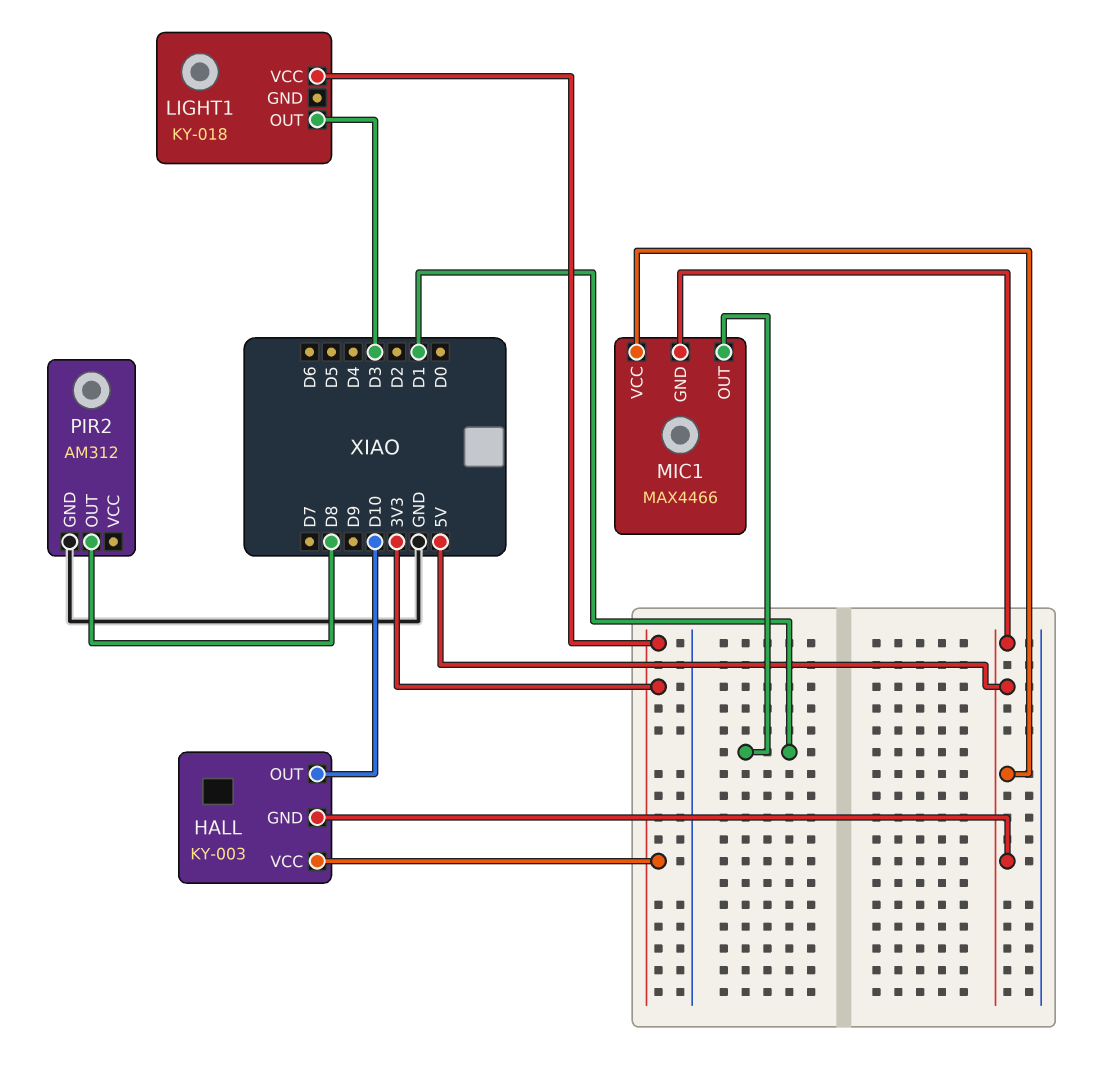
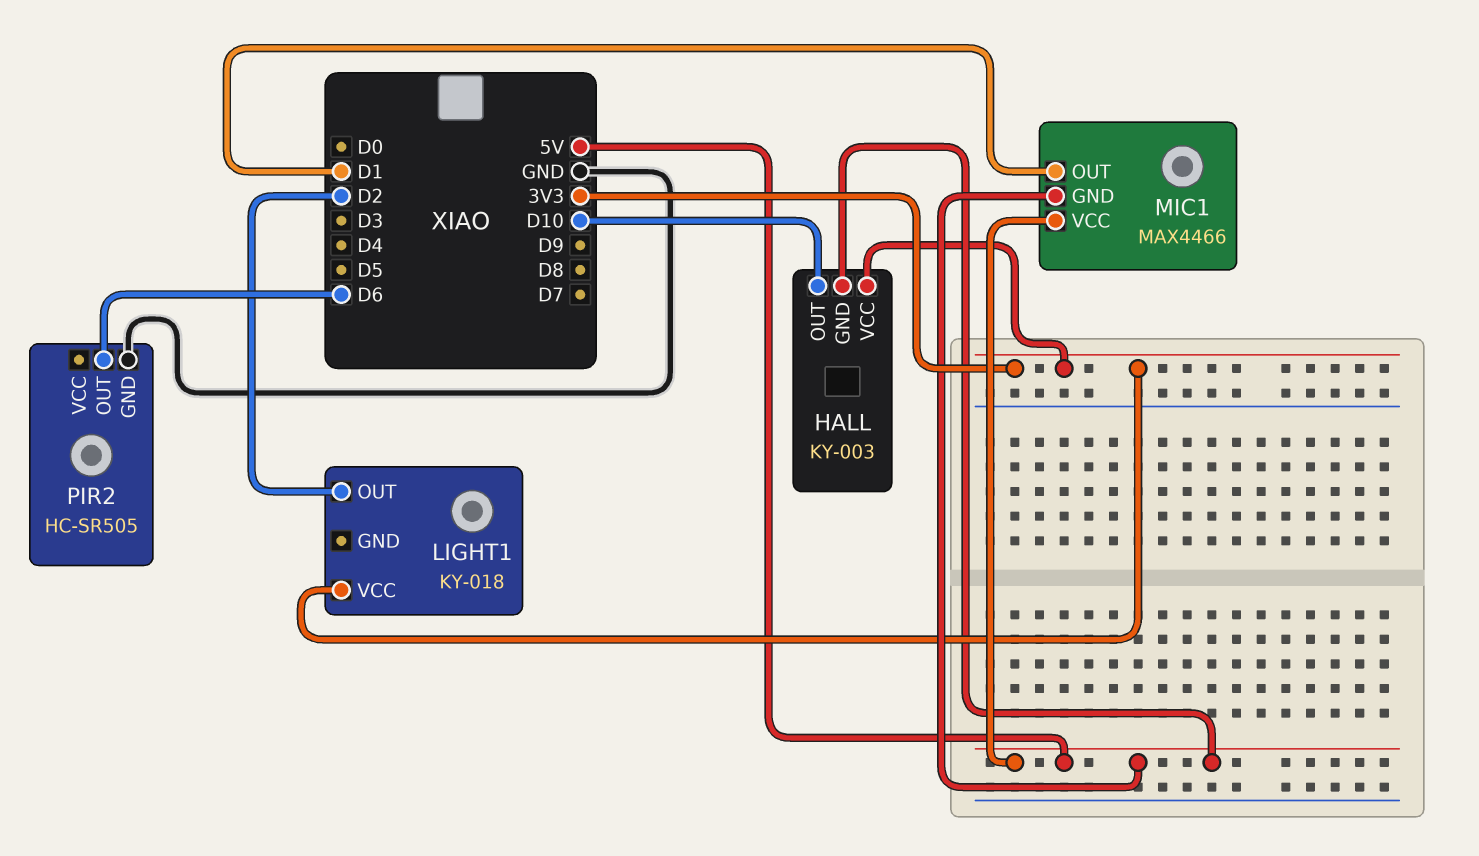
LIGHT1 pin OUT: D3 -> D2
PIR2: AM312 -> HC-SR505
PIR2 pin OUT: D8 -> D6

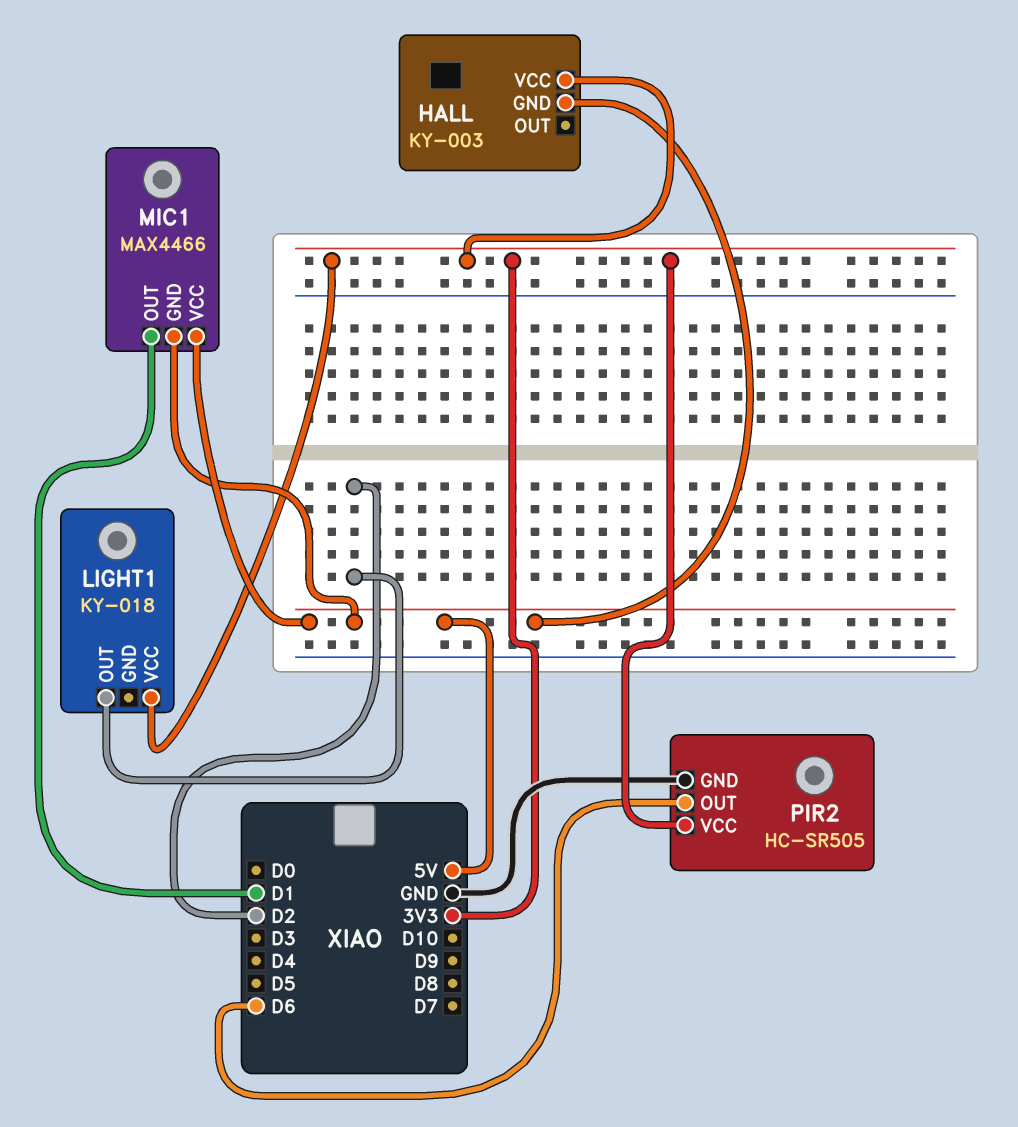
HALL pin OUT: D10 -> none
PIR2 pin VCC: none -> 3V3

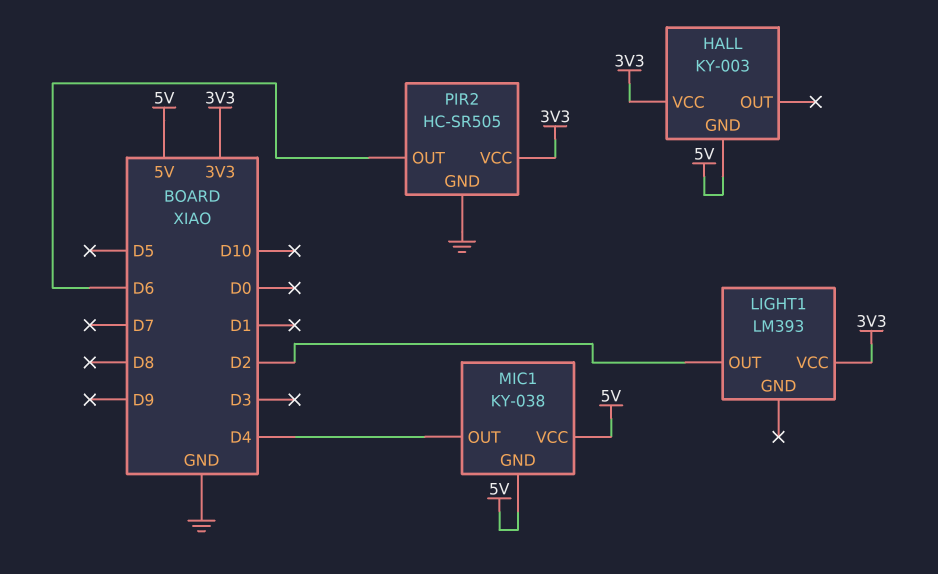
LIGHT1: KY-018 -> LM393
MIC1: MAX4466 -> KY-038
MIC1 pin OUT: D1 -> D4

